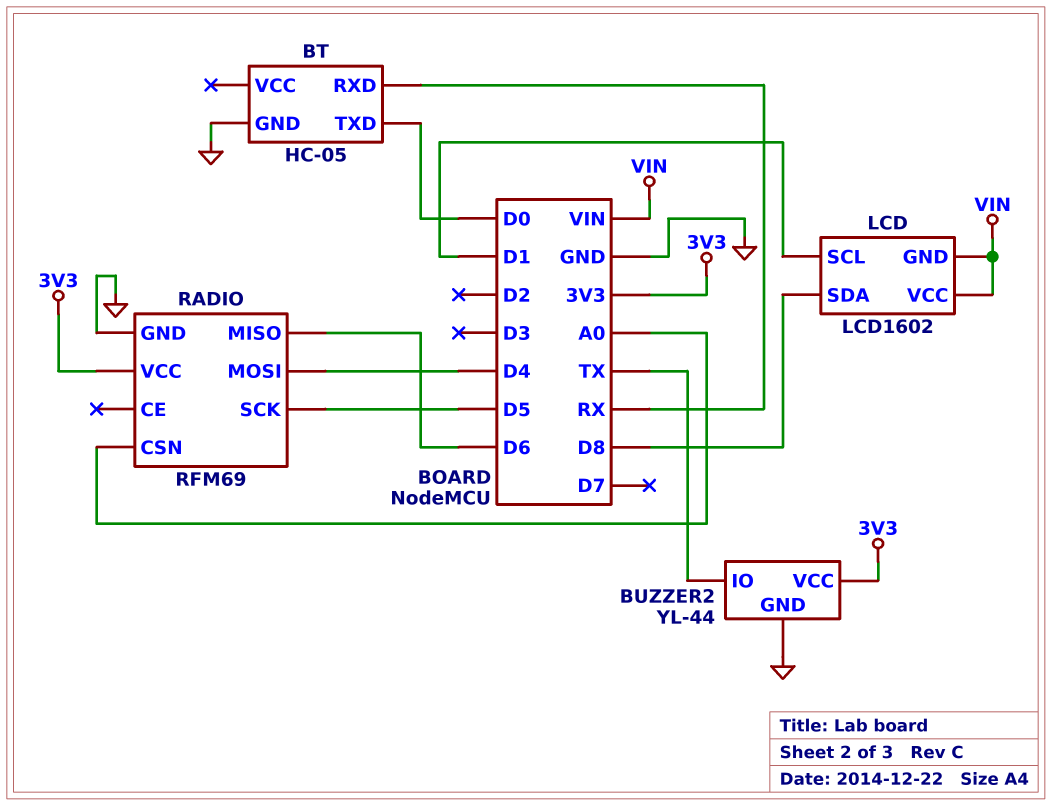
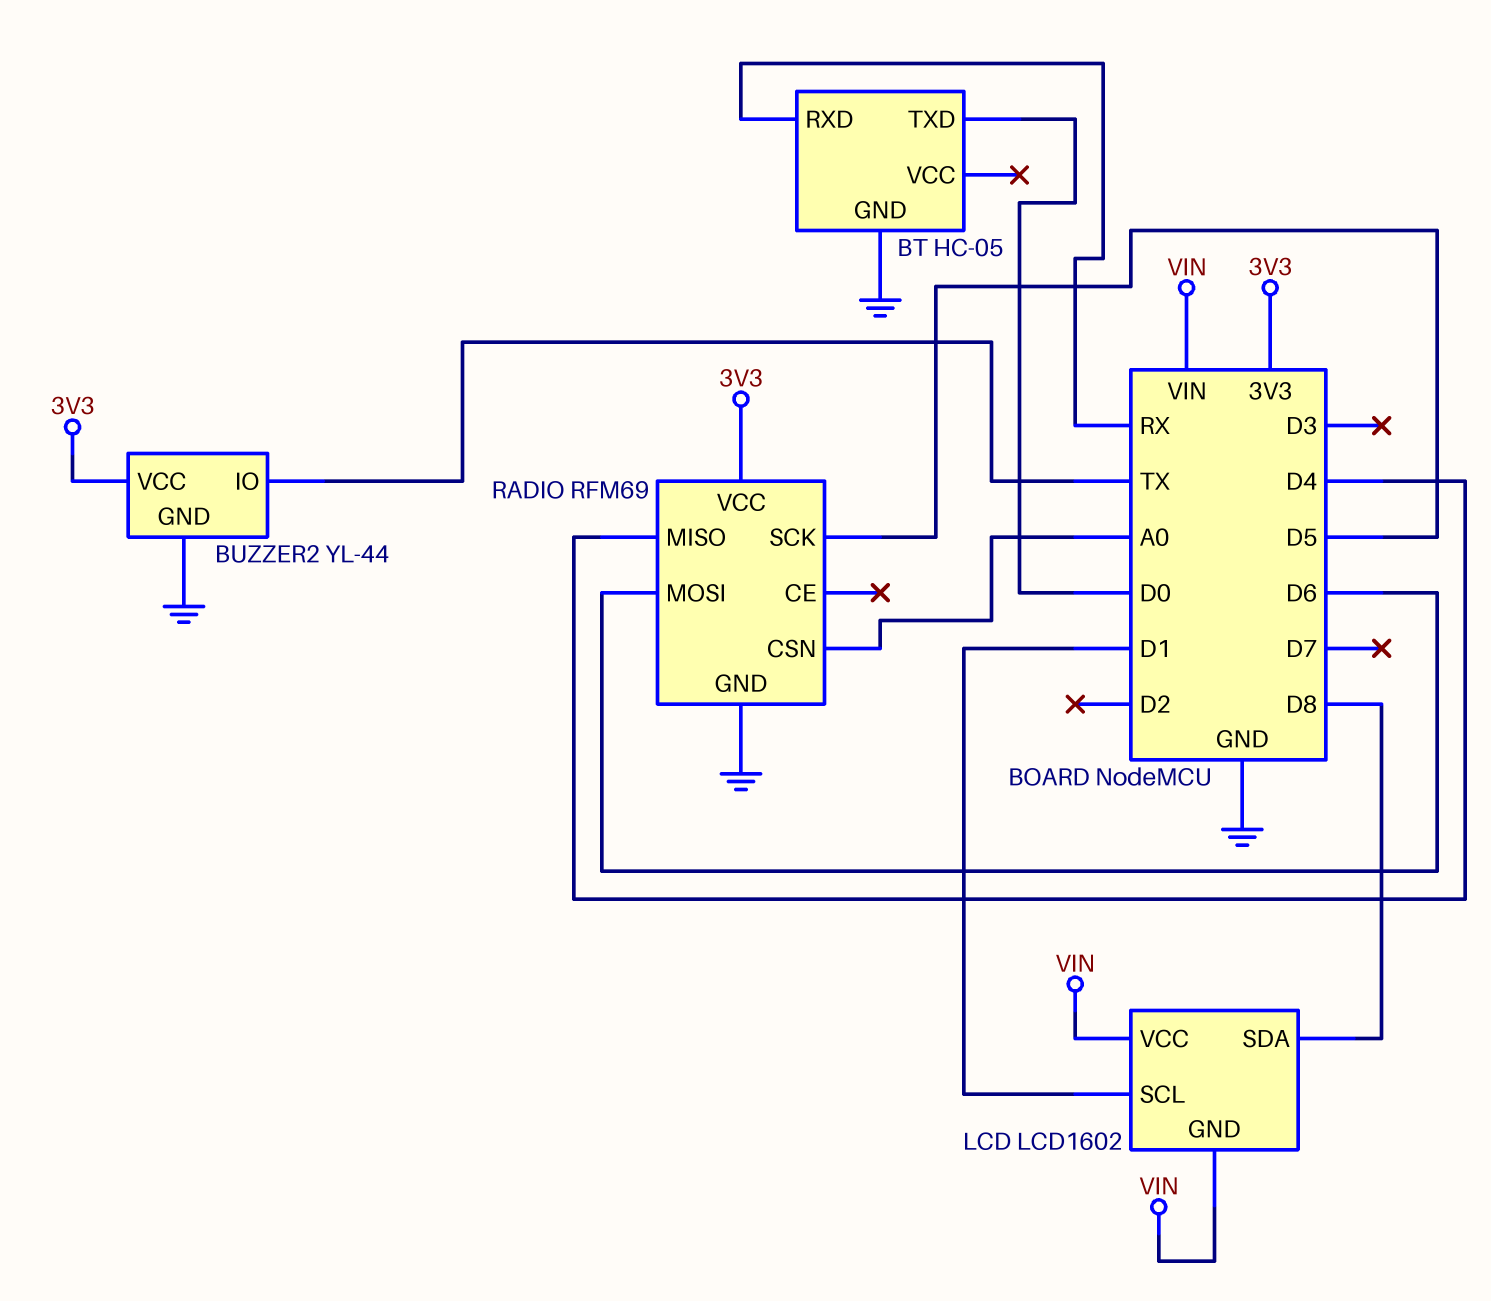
RADIO pin MISO: D6 -> D4
RADIO pin MOSI: D4 -> D6

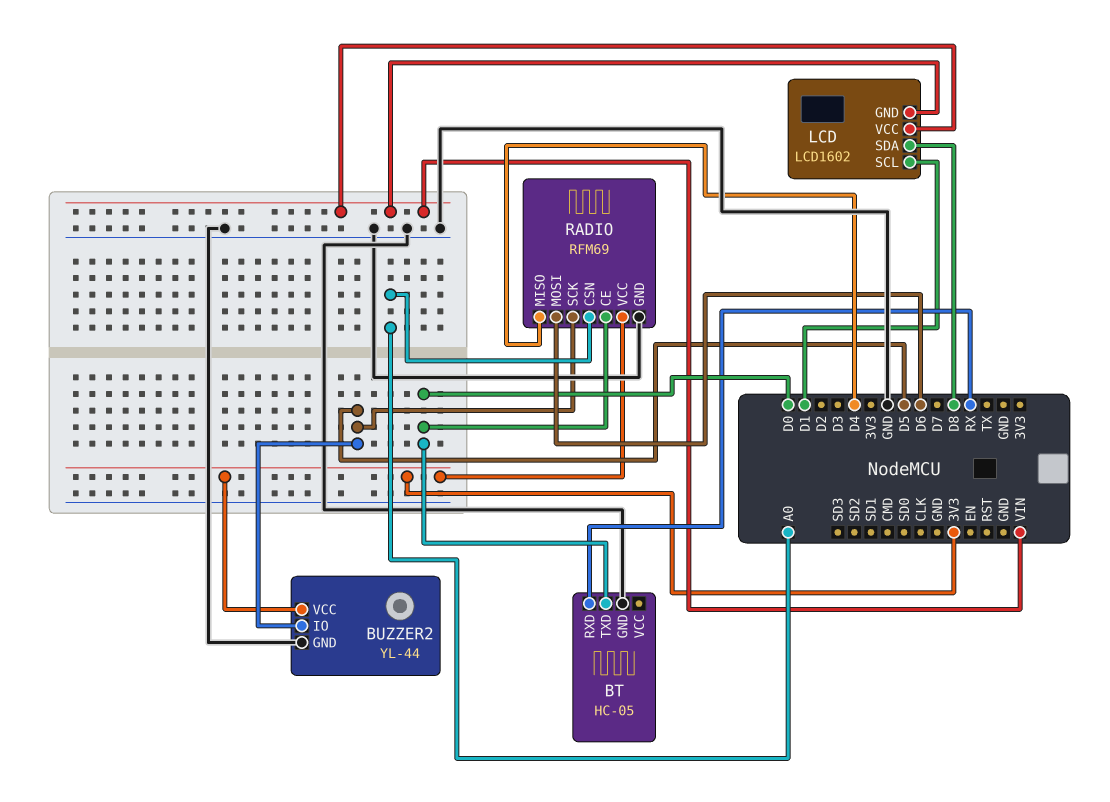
BUZZER2 pin IO: TX -> D5
RADIO pin CE: none -> D0

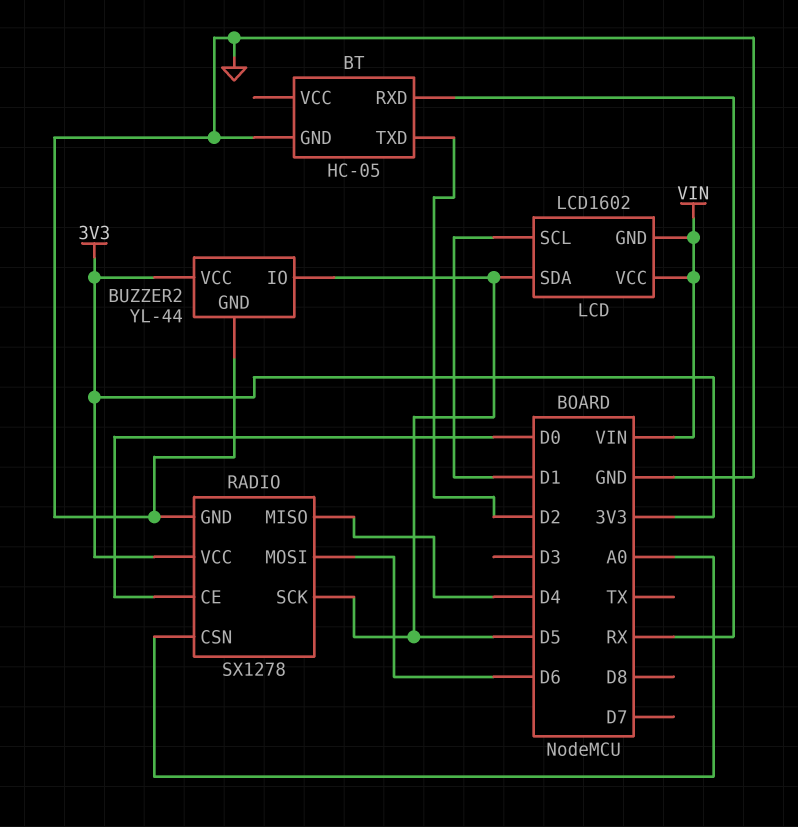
BT pin TXD: D0 -> D2
LCD pin SDA: D8 -> D5
RADIO: RFM69 -> SX1278

